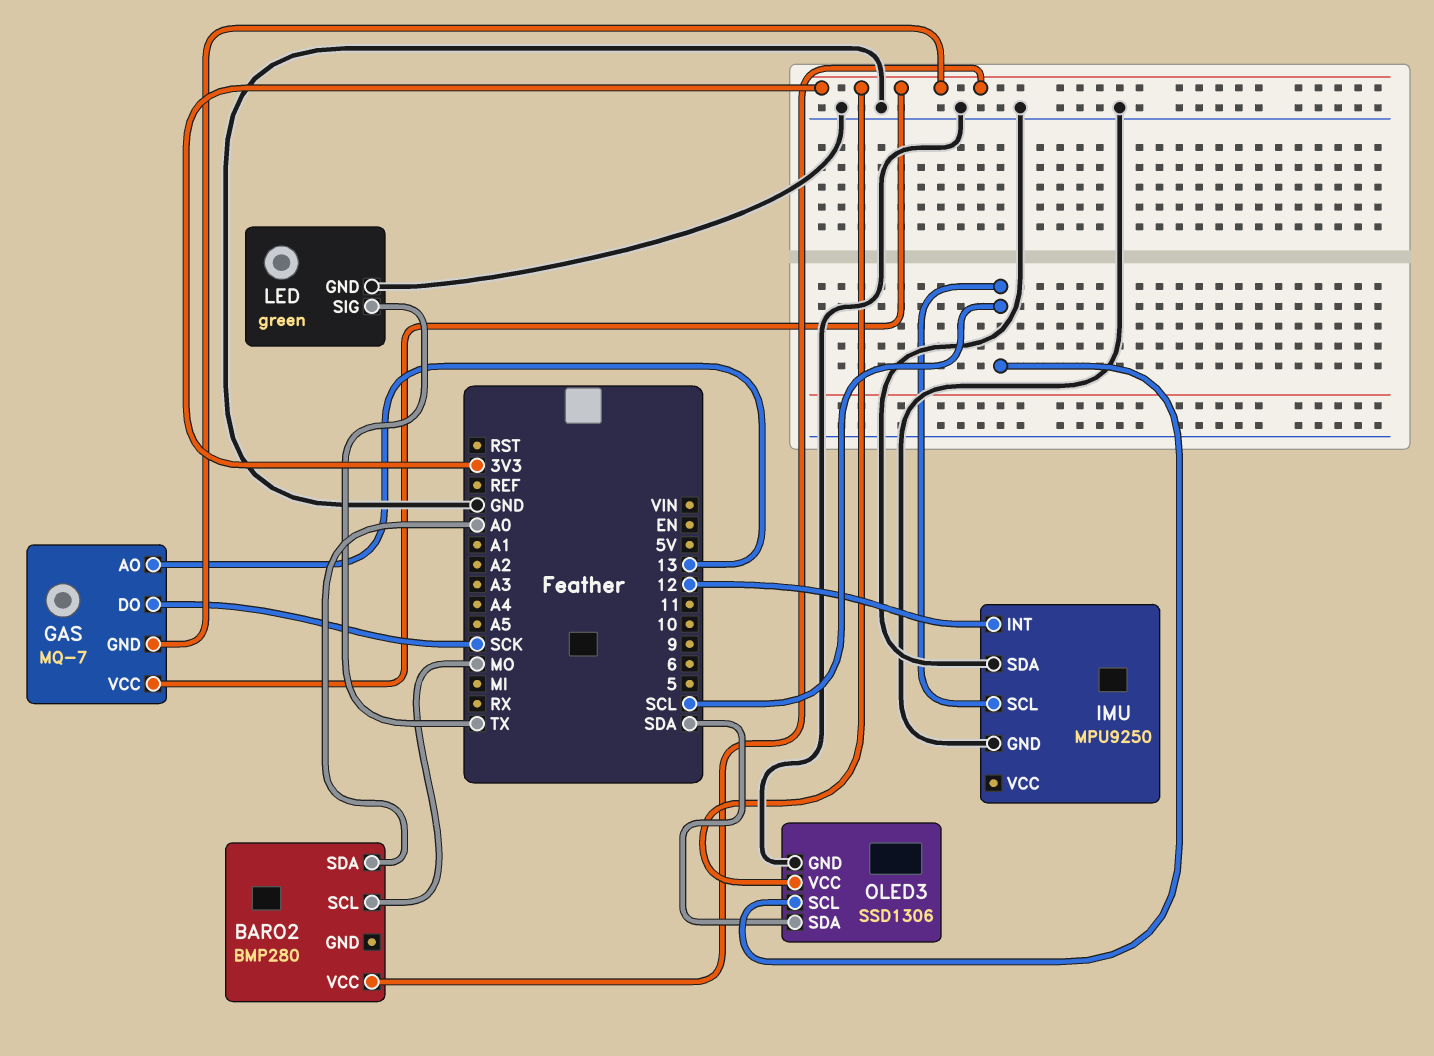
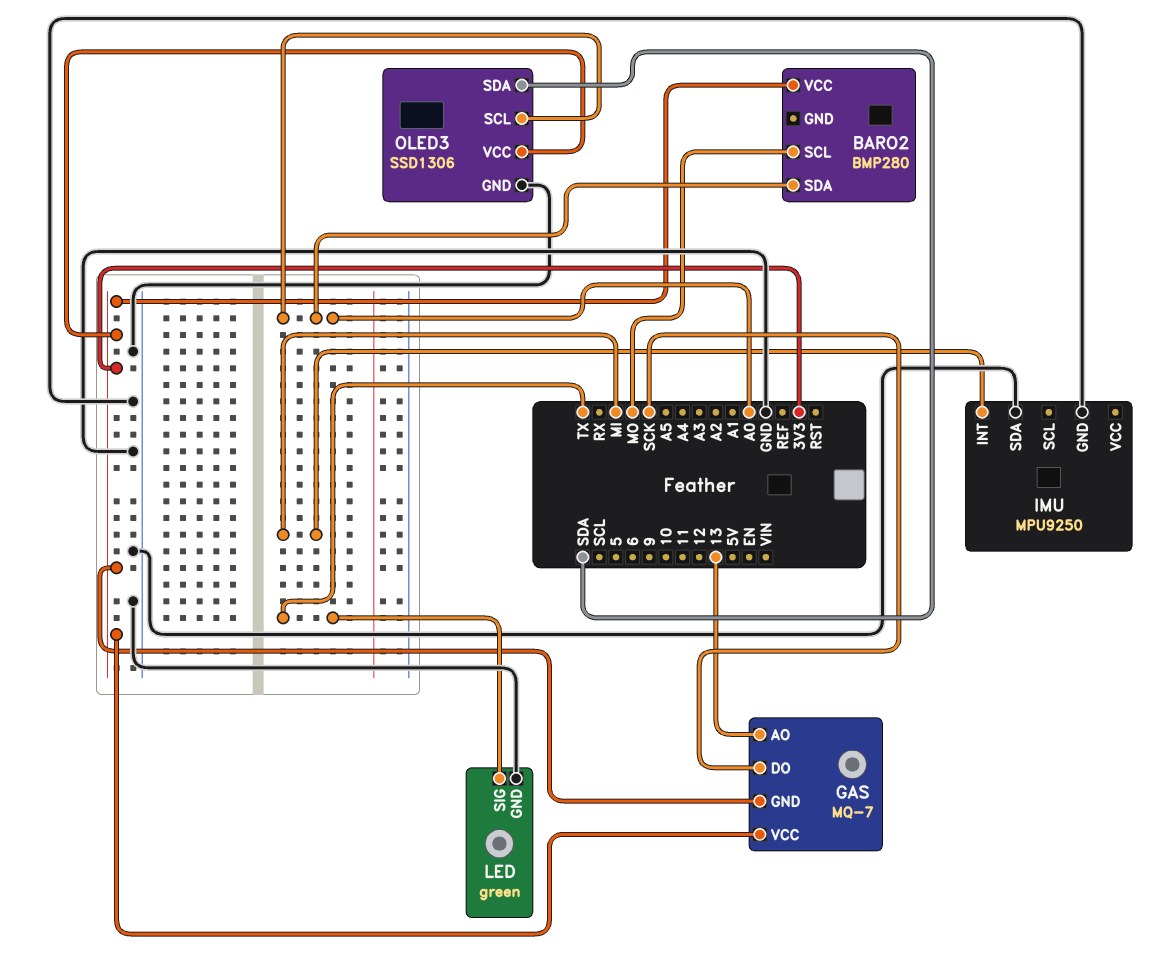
IMU pin INT: 12 -> MI
IMU pin SCL: SCL -> none
OLED3 pin SCL: SCL -> A0

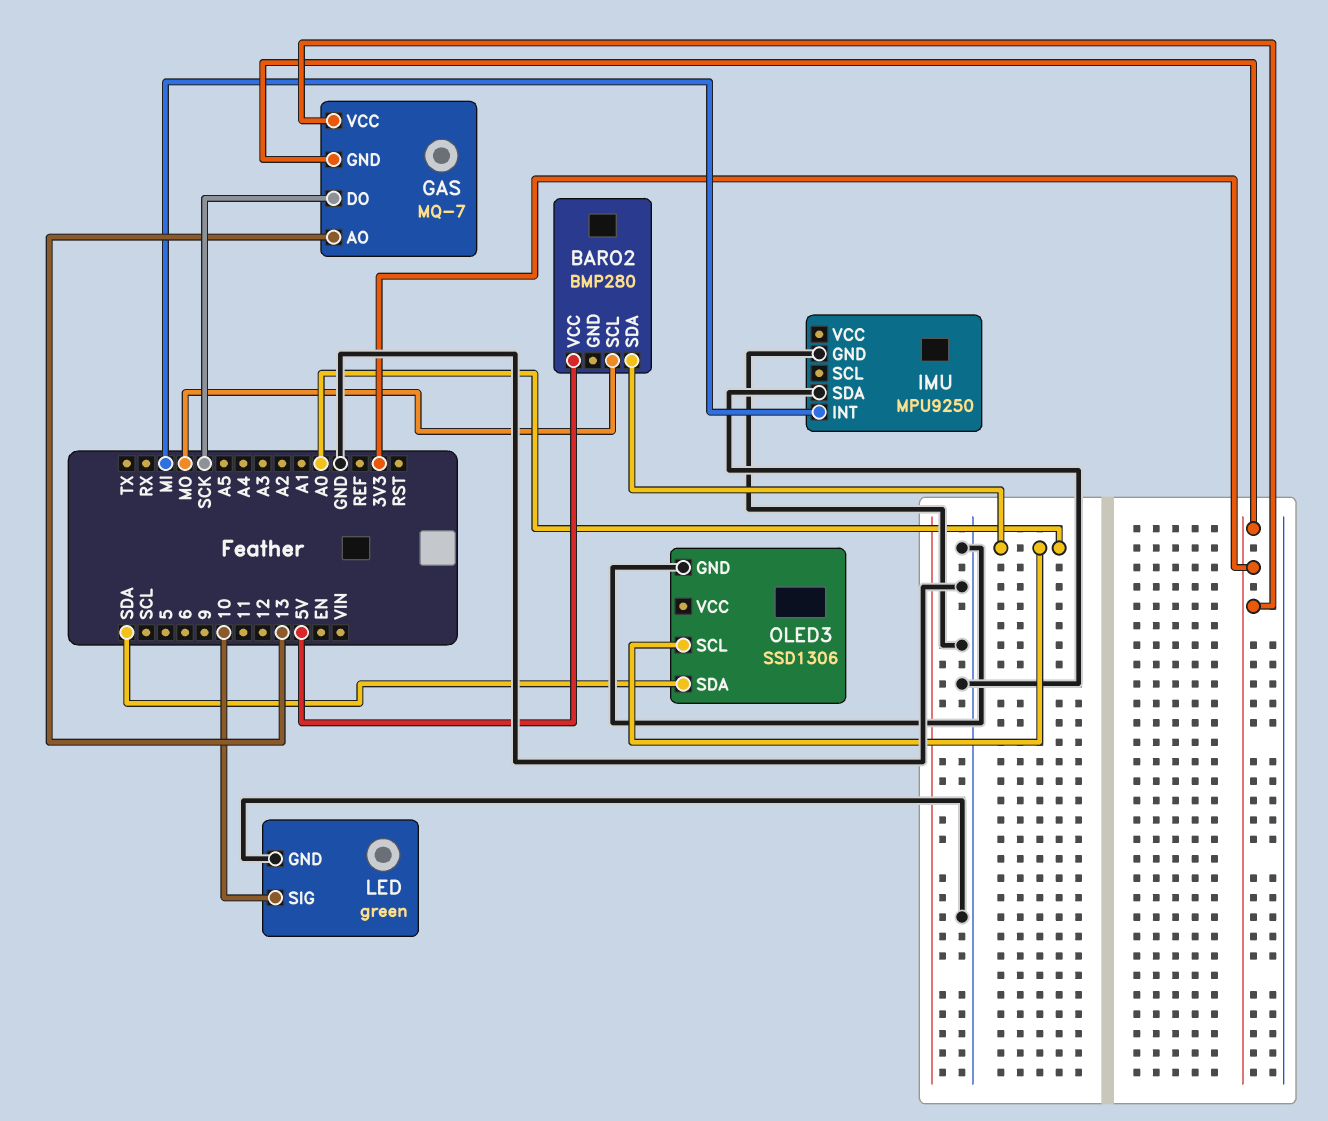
BARO2 pin VCC: 3V3 -> 5V
LED pin SIG: TX -> 10
OLED3 pin VCC: 3V3 -> none

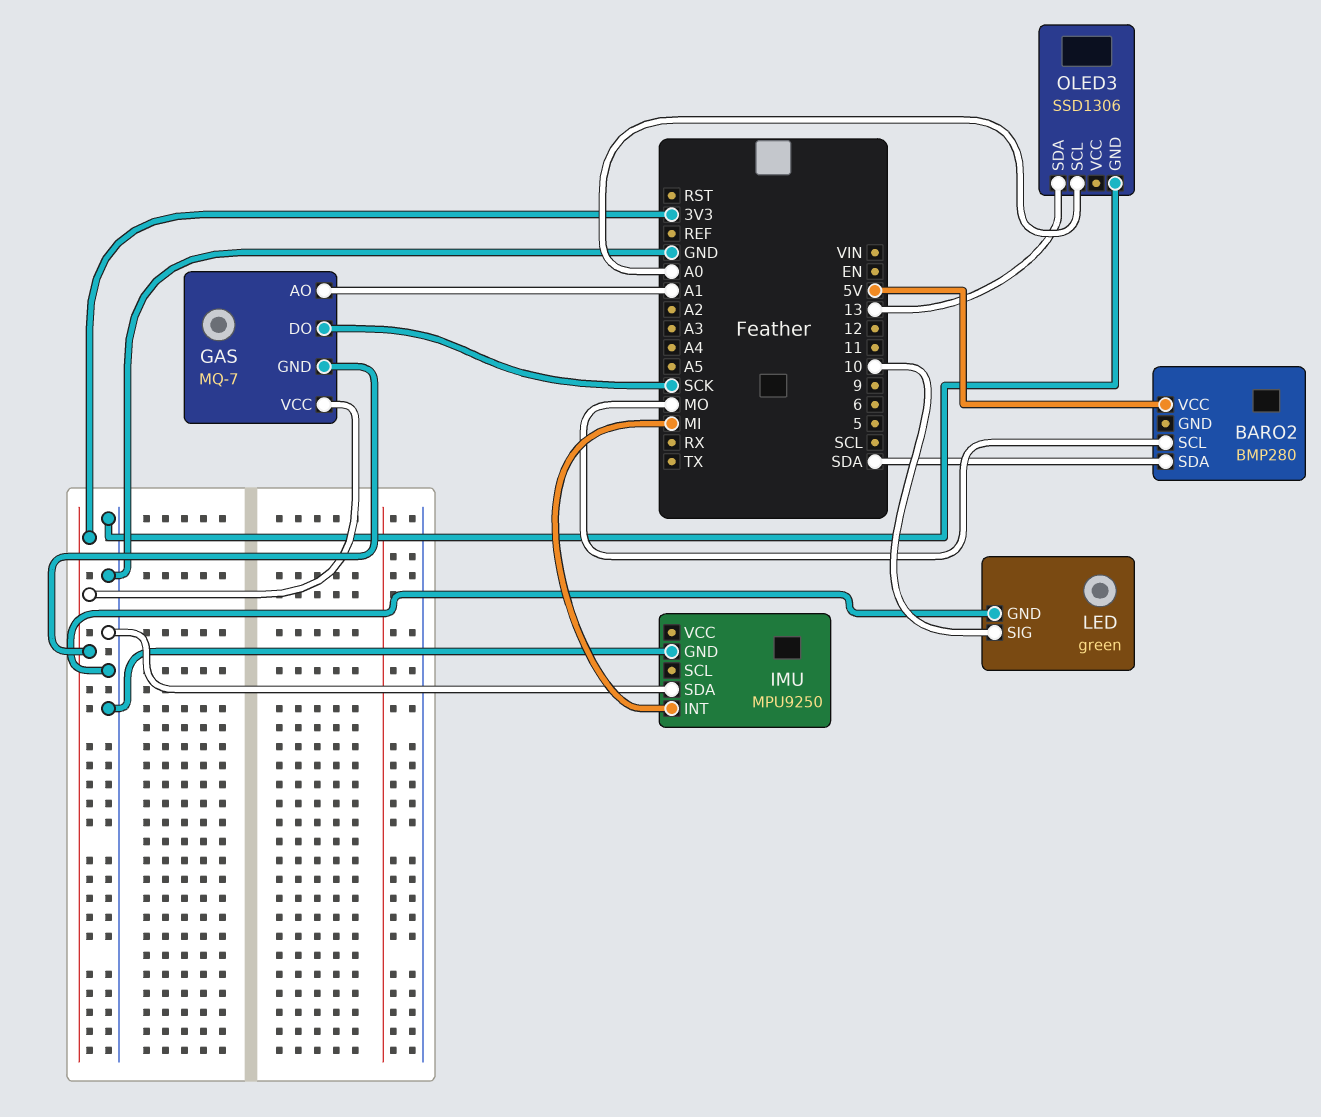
BARO2 pin SDA: A0 -> SDA
GAS pin AO: 13 -> A1
OLED3 pin SDA: SDA -> 13

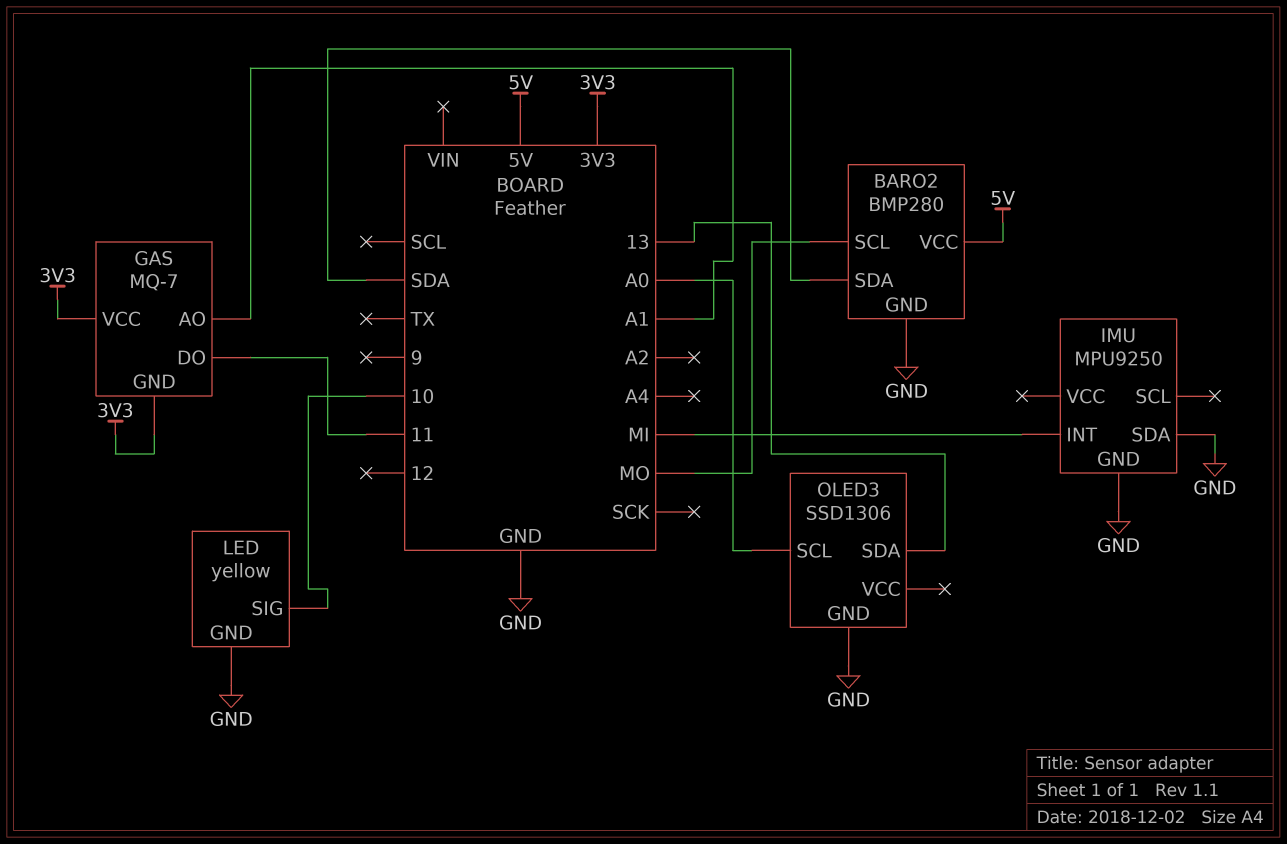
BARO2 pin GND: none -> GND
GAS pin DO: SCK -> 11
LED: green -> yellow

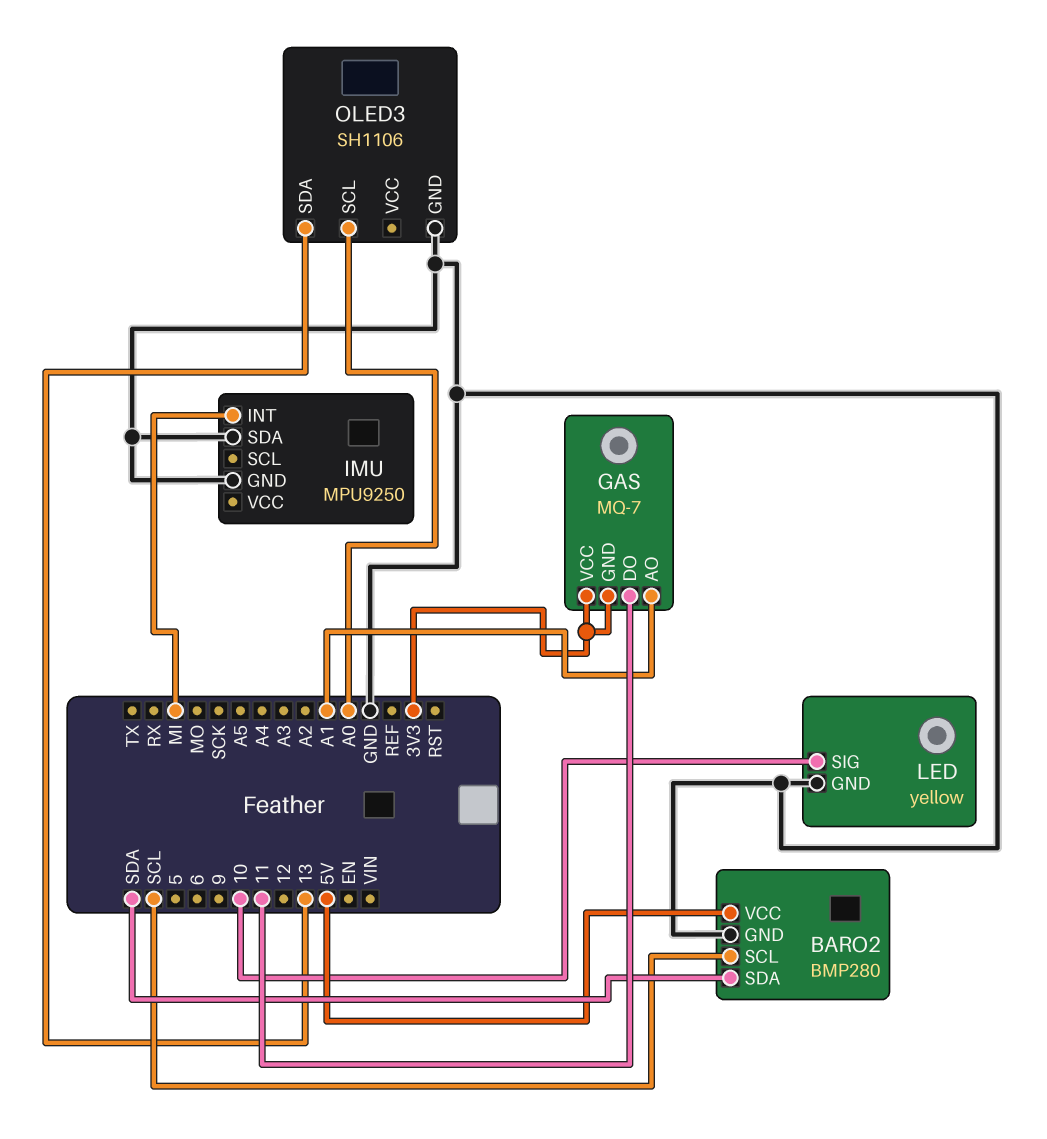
BARO2 pin SCL: MO -> SCL
OLED3: SSD1306 -> SH1106

